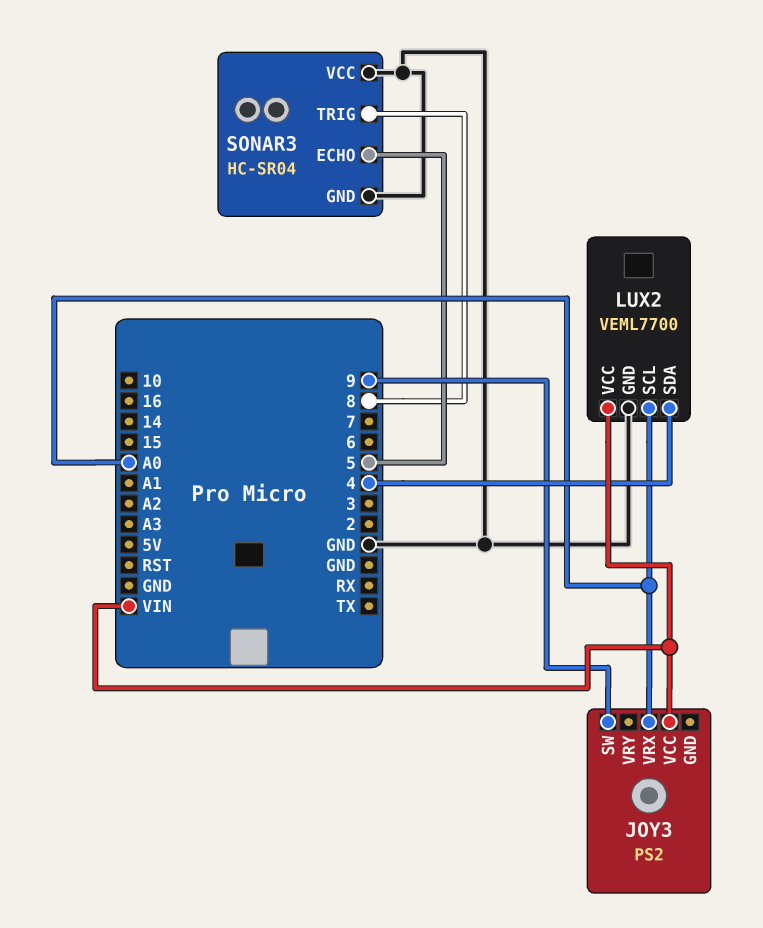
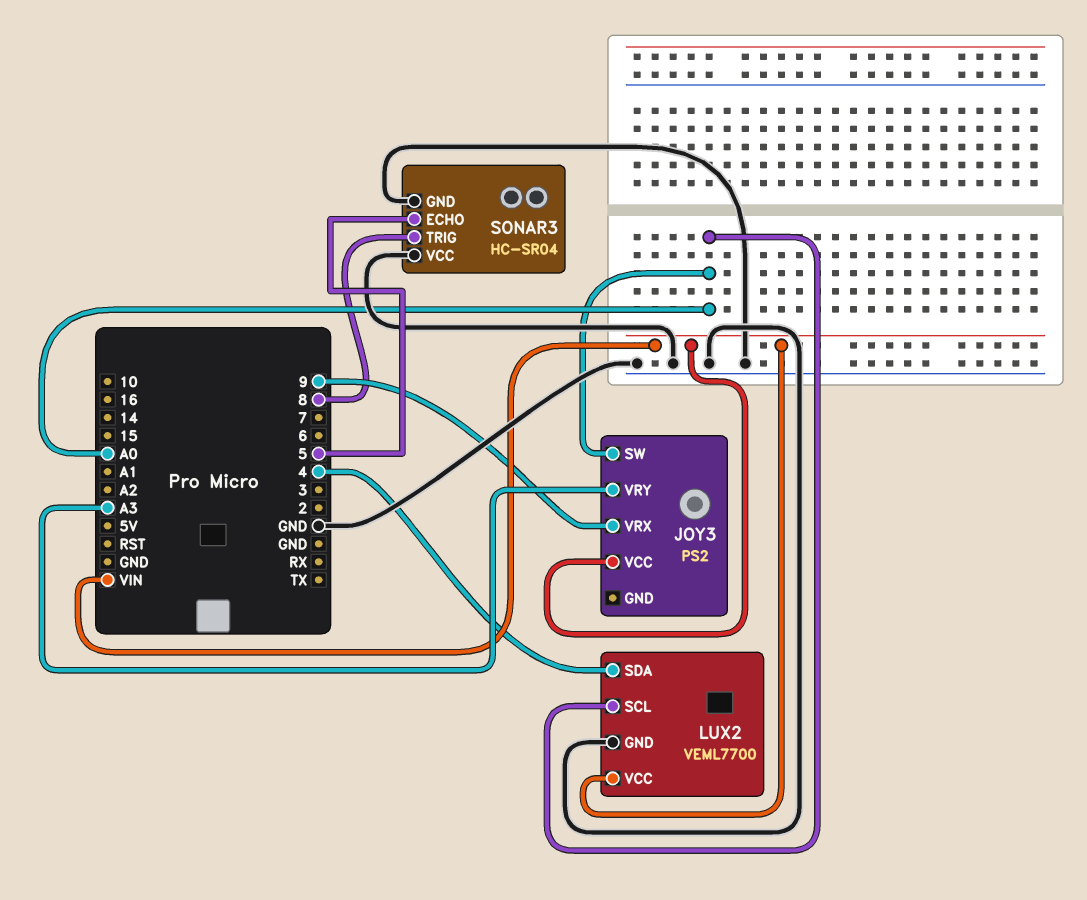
JOY3 pin SW: 9 -> A0
JOY3 pin VRX: A0 -> 9
JOY3 pin VRY: none -> A3

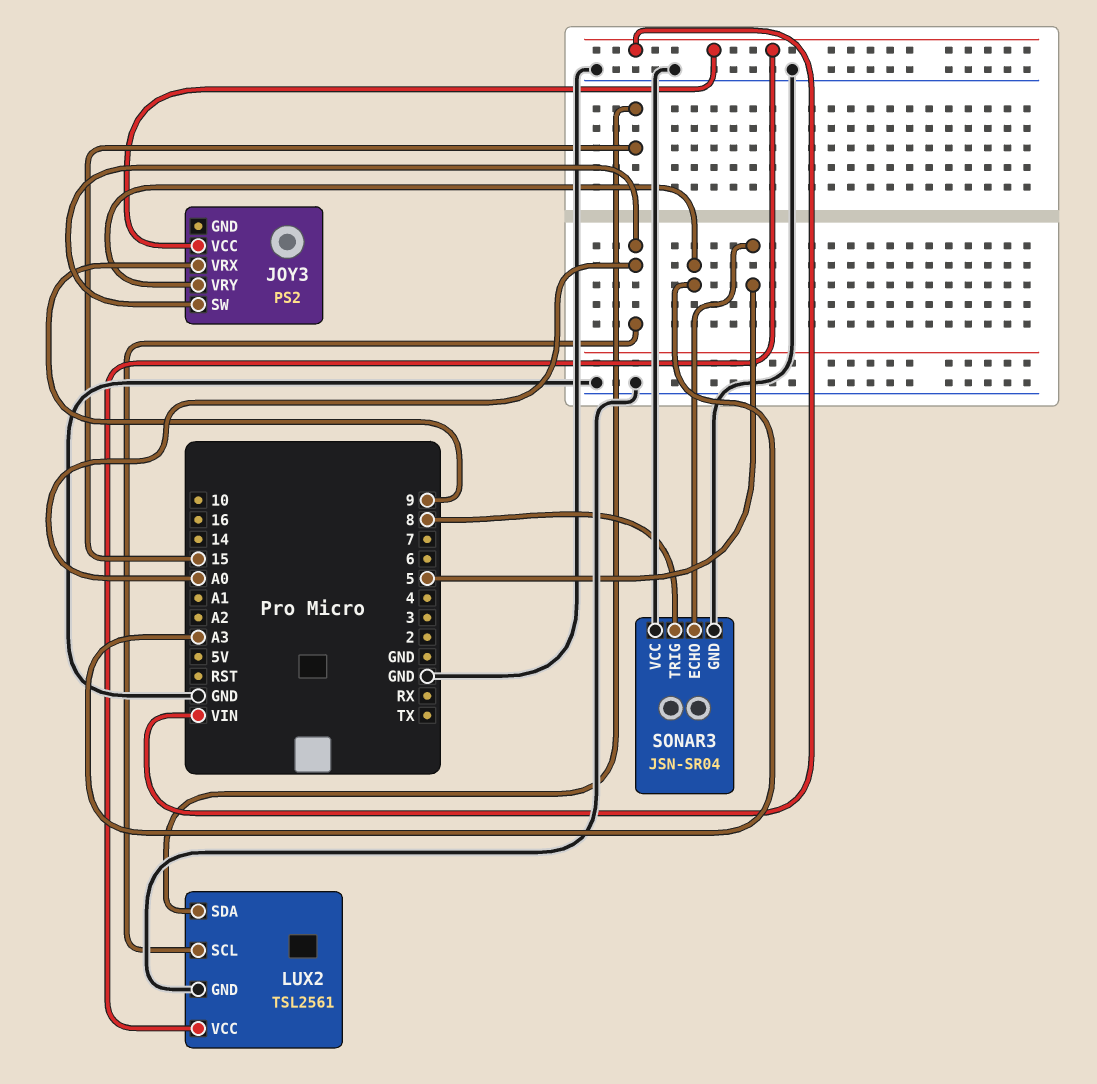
LUX2: VEML7700 -> TSL2561
LUX2 pin SDA: 4 -> 15
SONAR3: HC-SR04 -> JSN-SR04

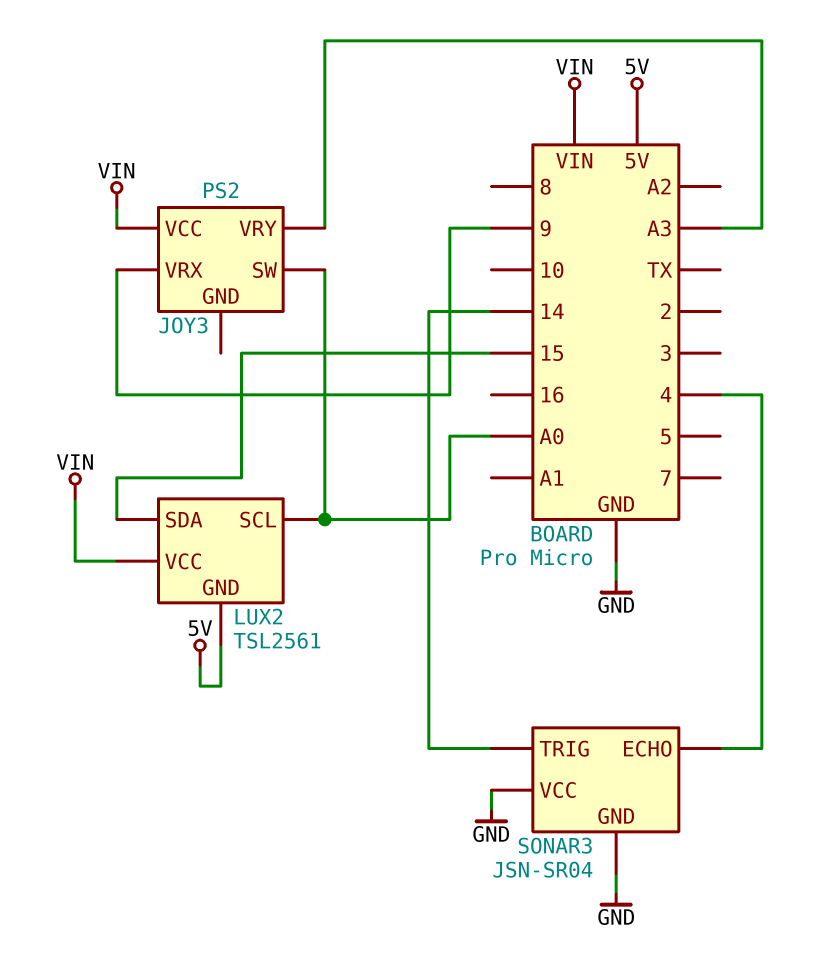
LUX2 pin GND: GND -> 5V
SONAR3 pin ECHO: 5 -> 4
SONAR3 pin TRIG: 8 -> 14

